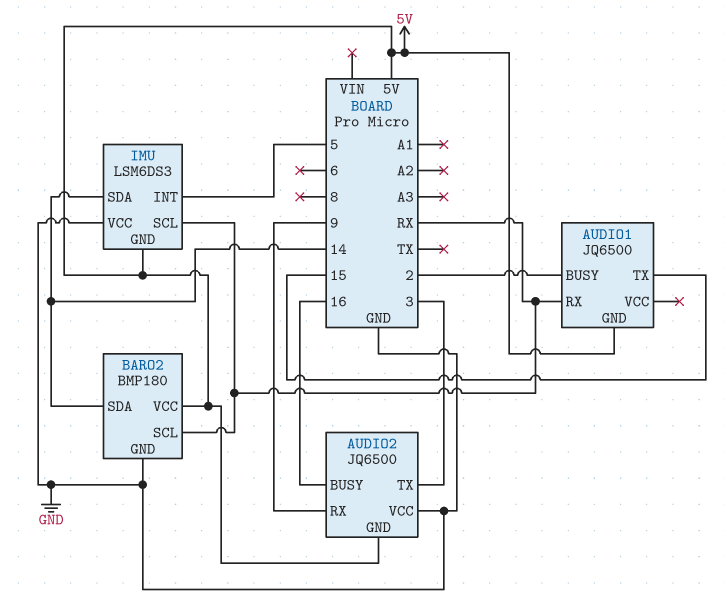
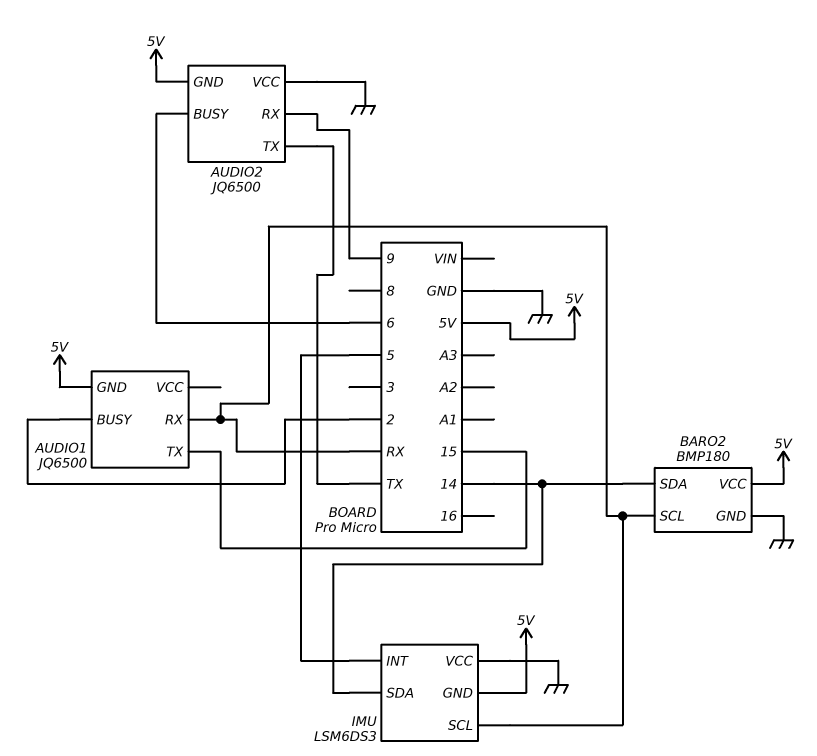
AUDIO2 pin BUSY: 16 -> 6
AUDIO2 pin TX: 3 -> TX

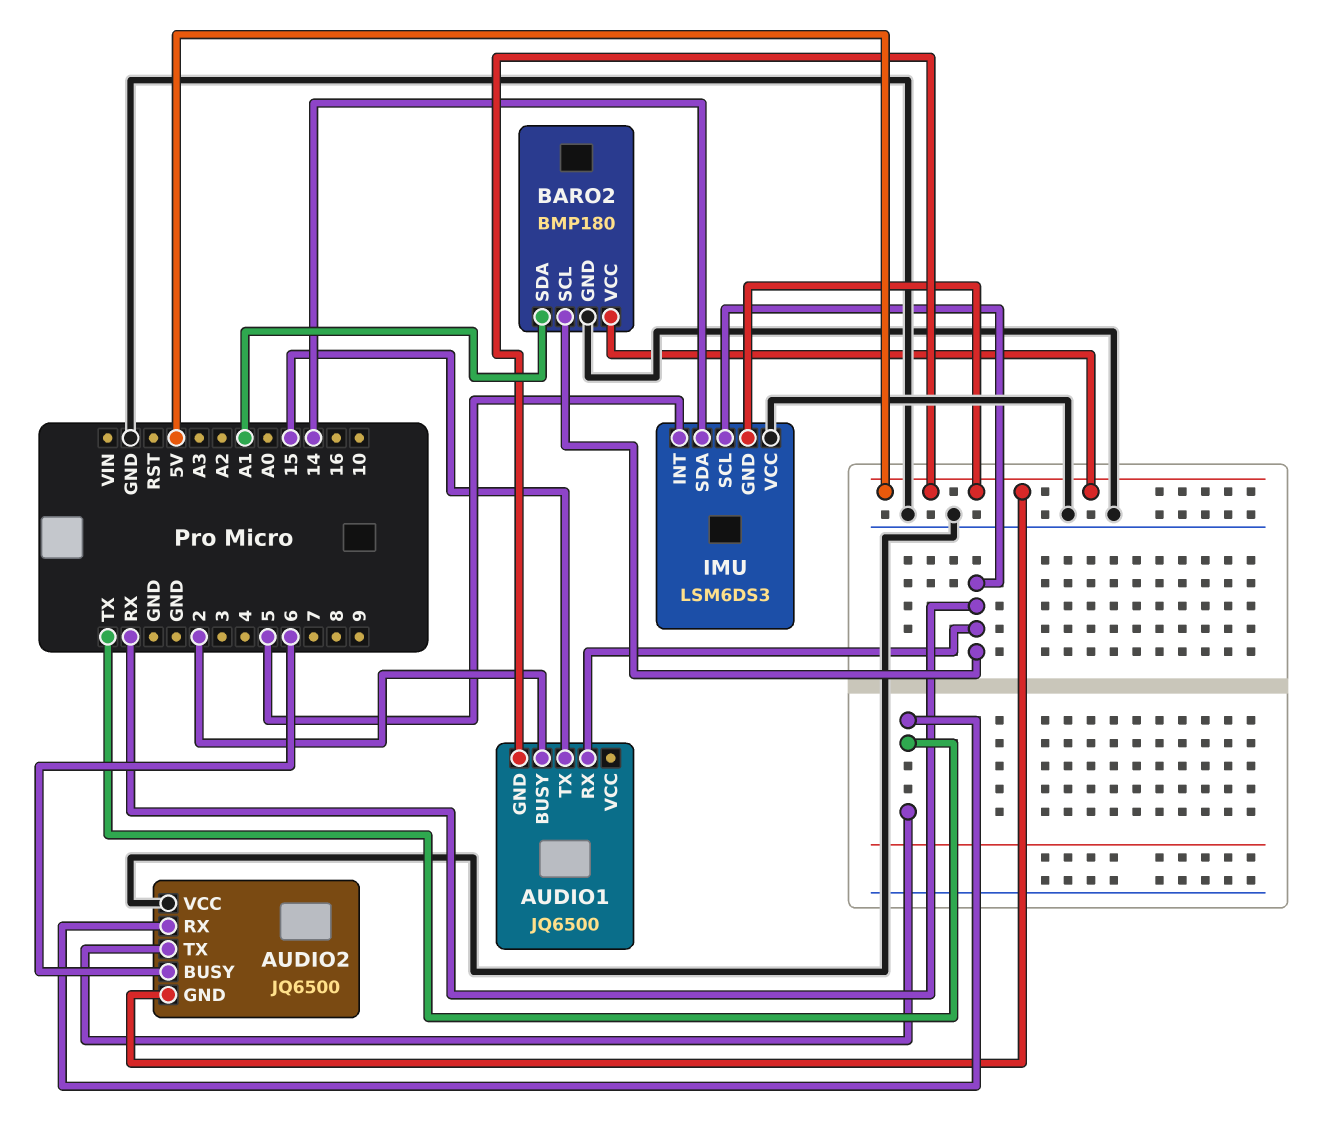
AUDIO2 pin RX: 9 -> TX
BARO2 pin SDA: 14 -> A1

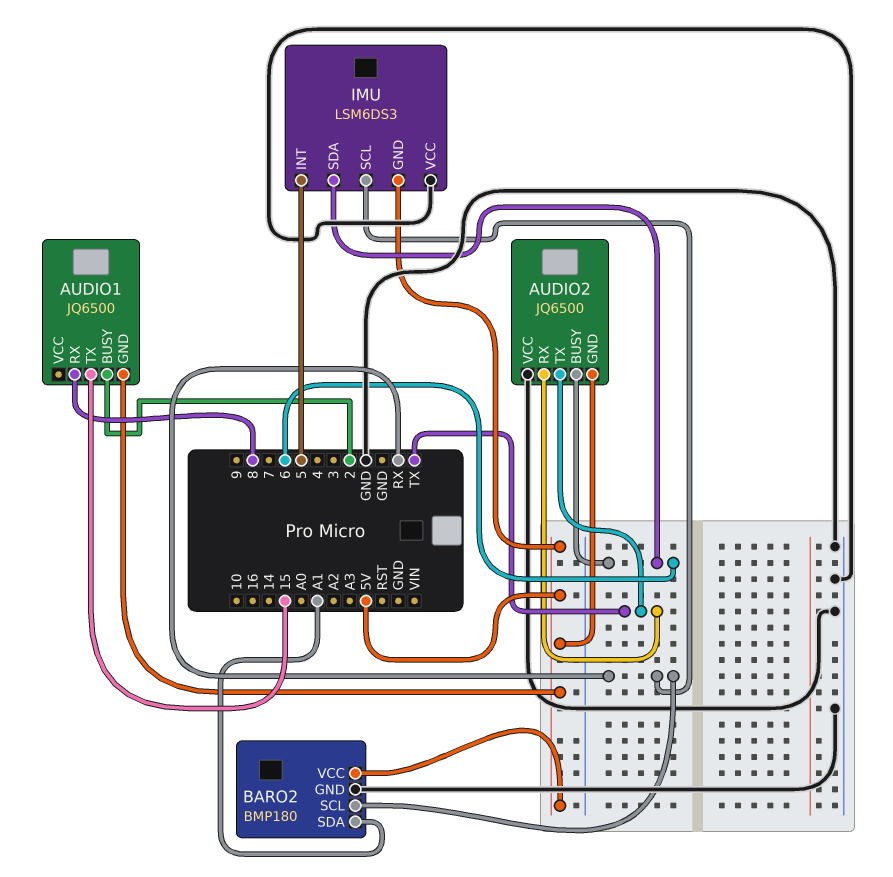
AUDIO1 pin RX: RX -> 8
IMU pin SDA: 14 -> 6

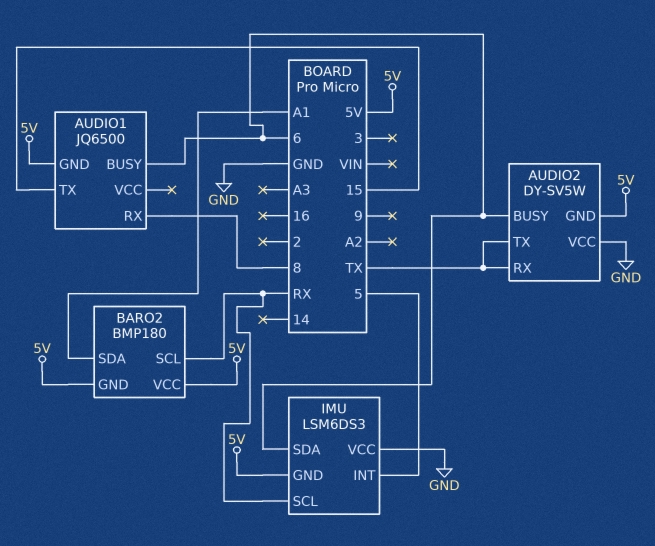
AUDIO1 pin BUSY: 2 -> 6
AUDIO2: JQ6500 -> DY-SV5W
BARO2 pin GND: GND -> 5V

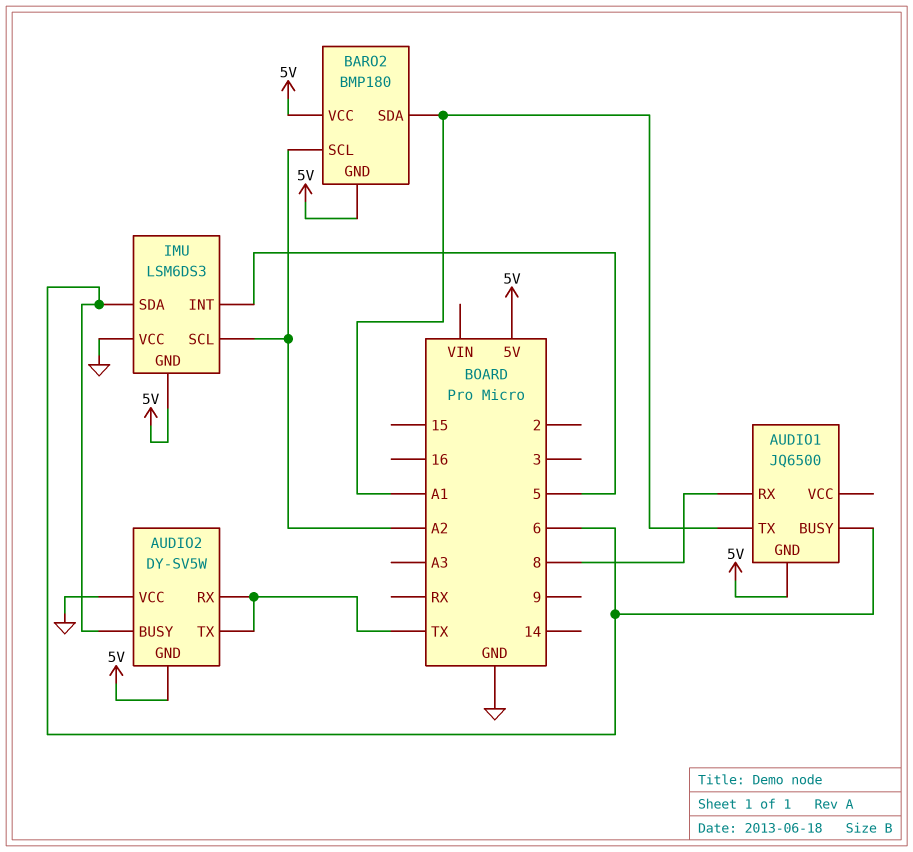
AUDIO1 pin TX: 15 -> A1
BARO2 pin SCL: RX -> A2
IMU pin SCL: RX -> A2

